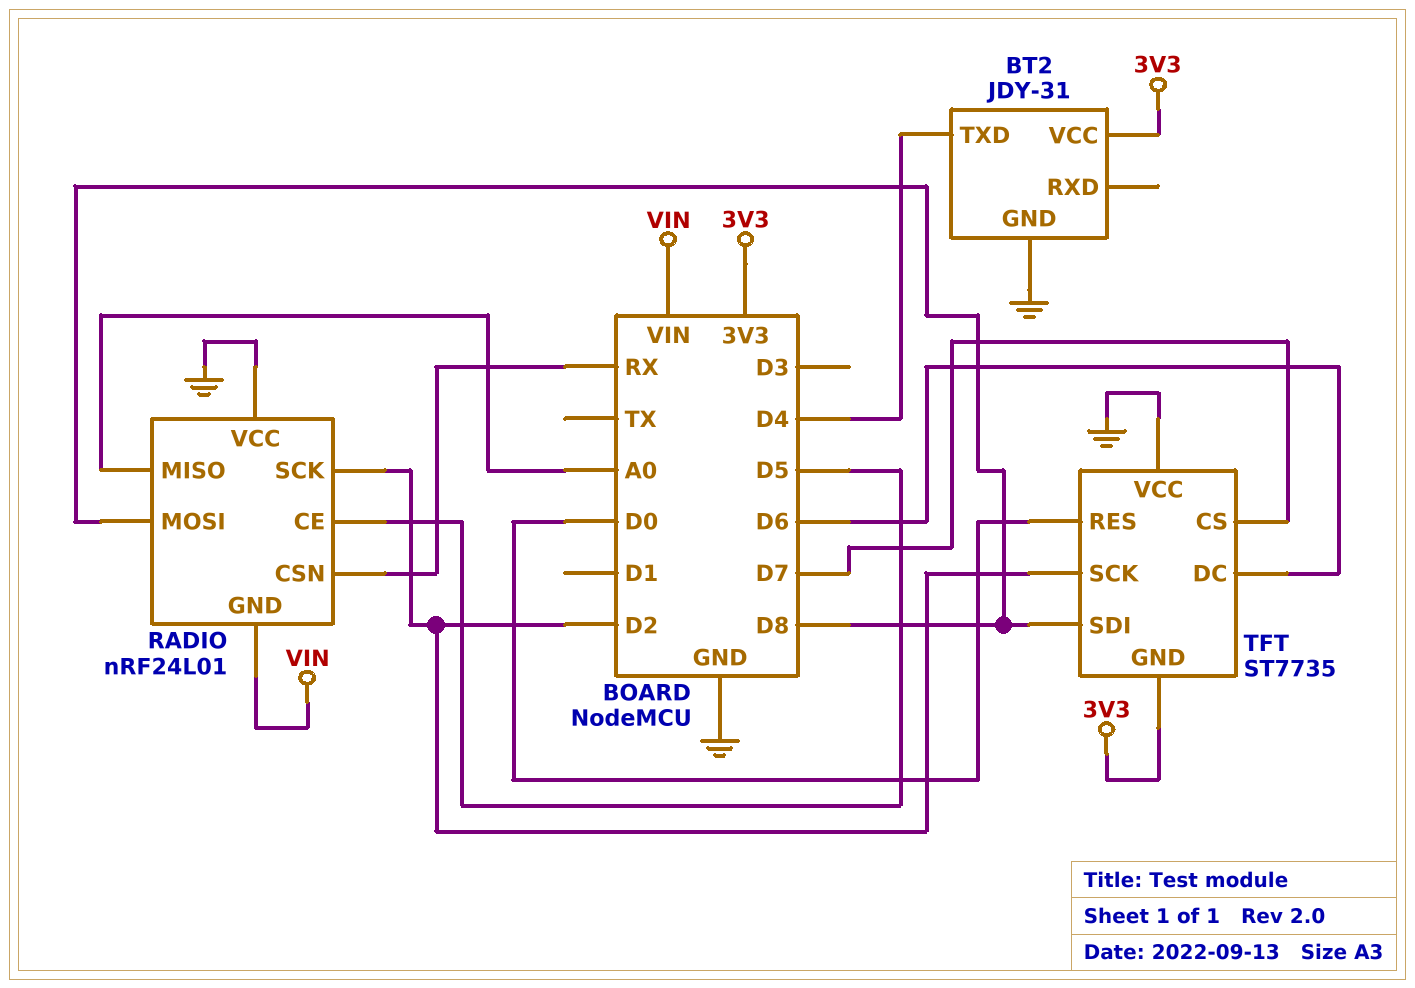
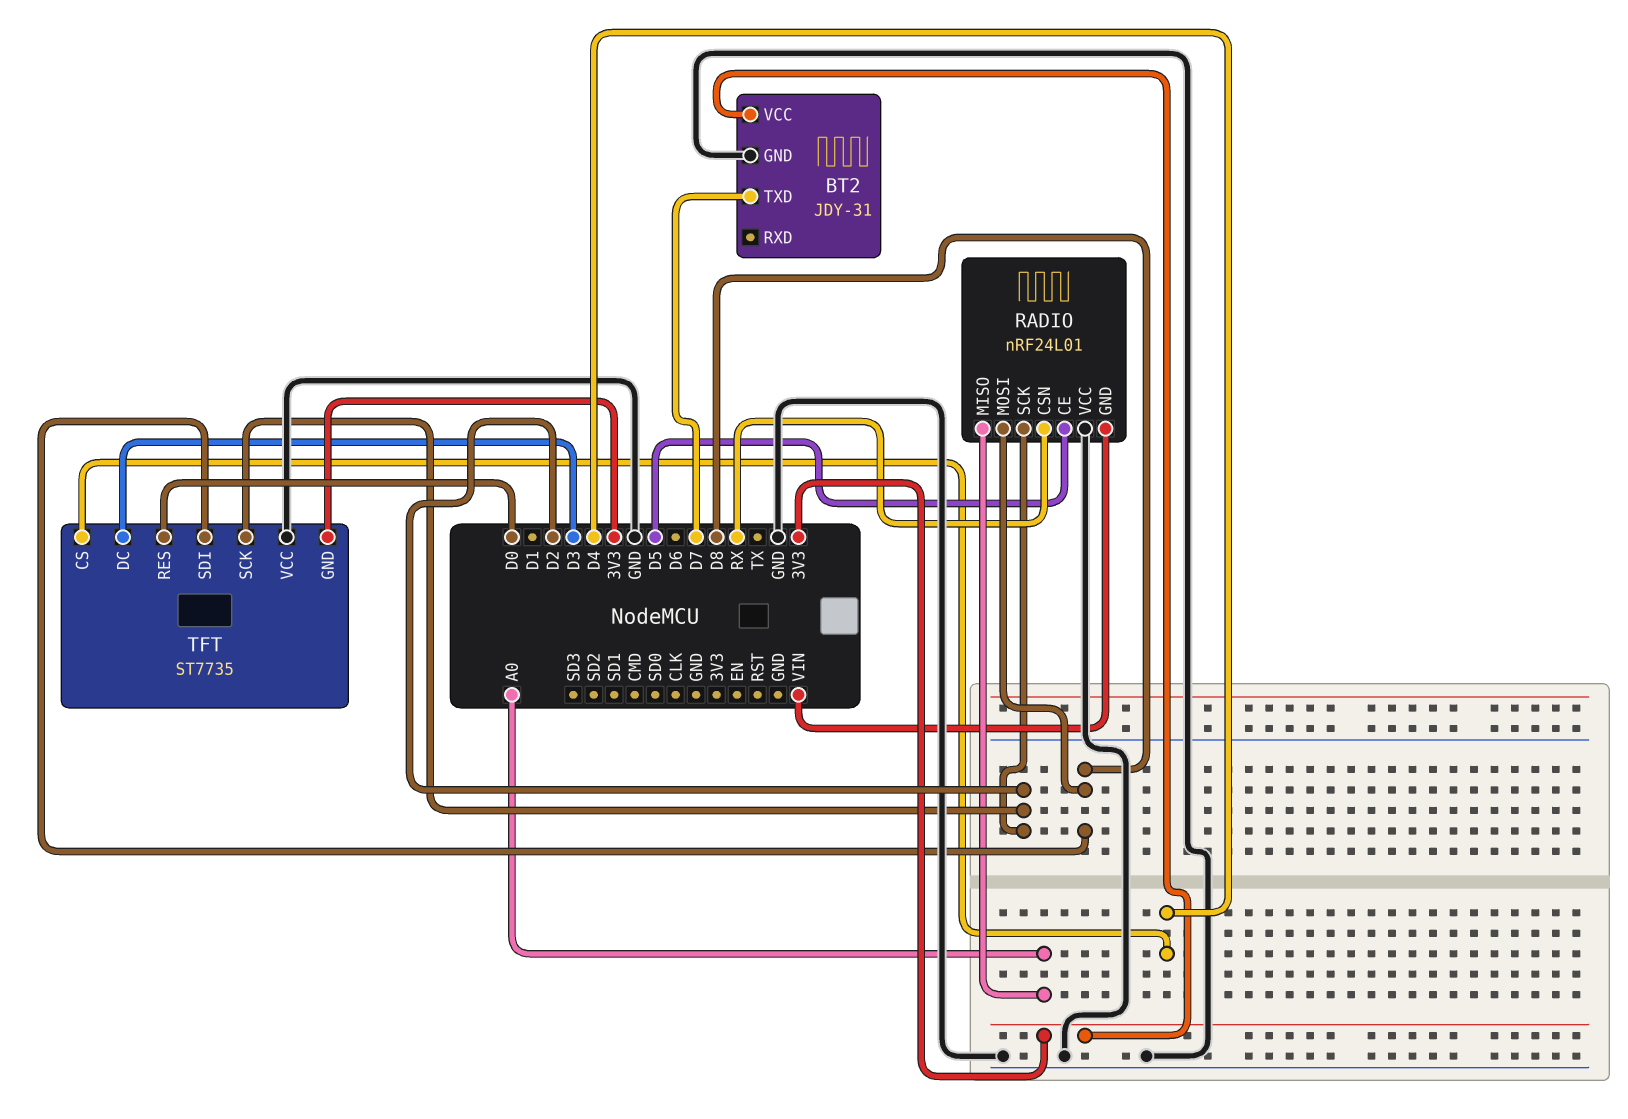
BT2 pin TXD: D4 -> D7
TFT pin CS: D7 -> D4
TFT pin DC: D6 -> D3

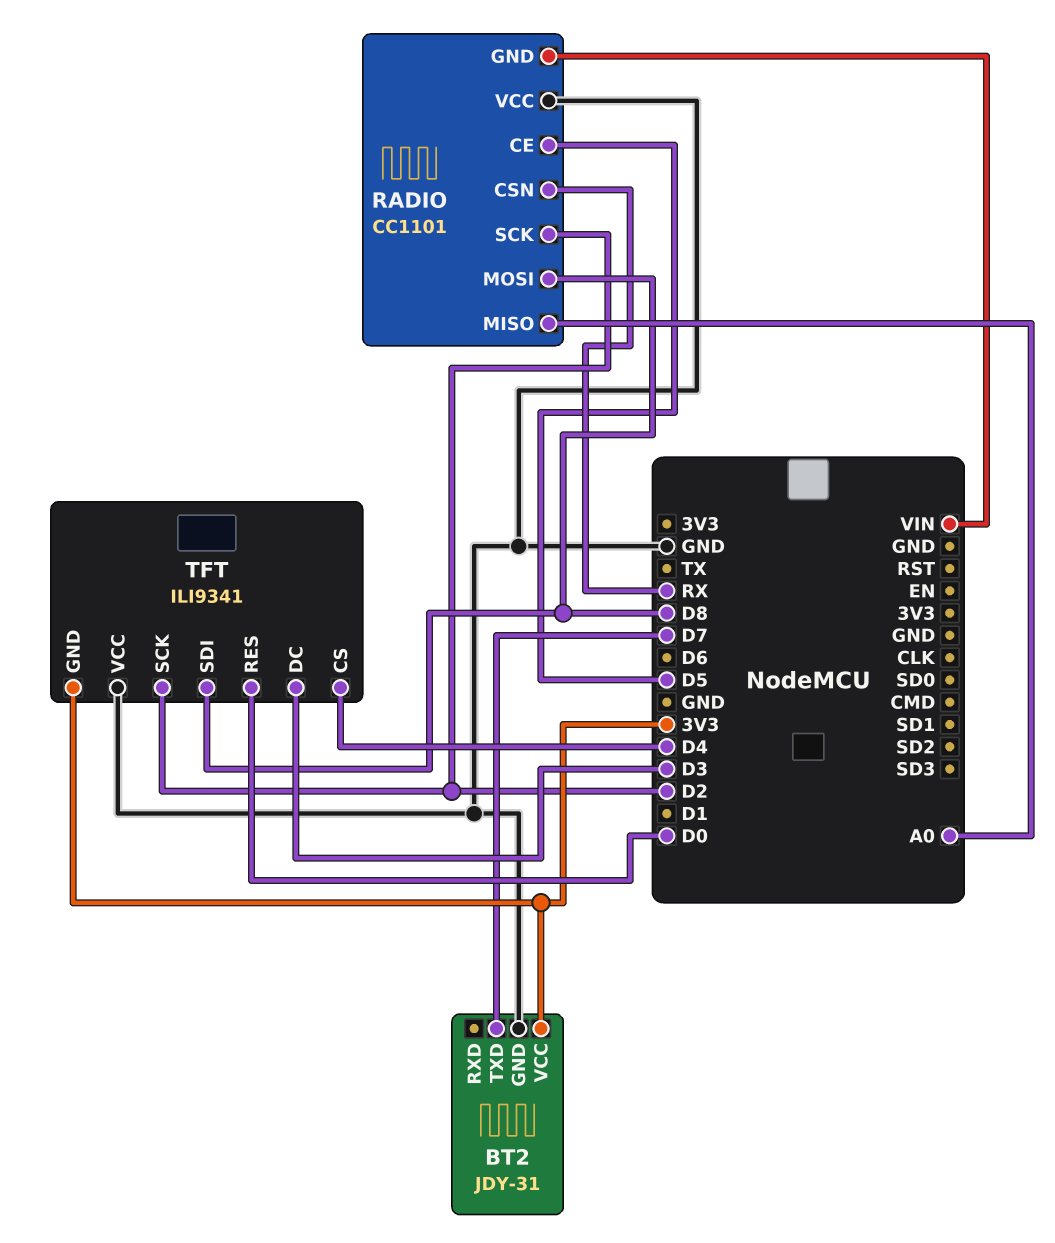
RADIO: nRF24L01 -> CC1101
TFT: ST7735 -> ILI9341

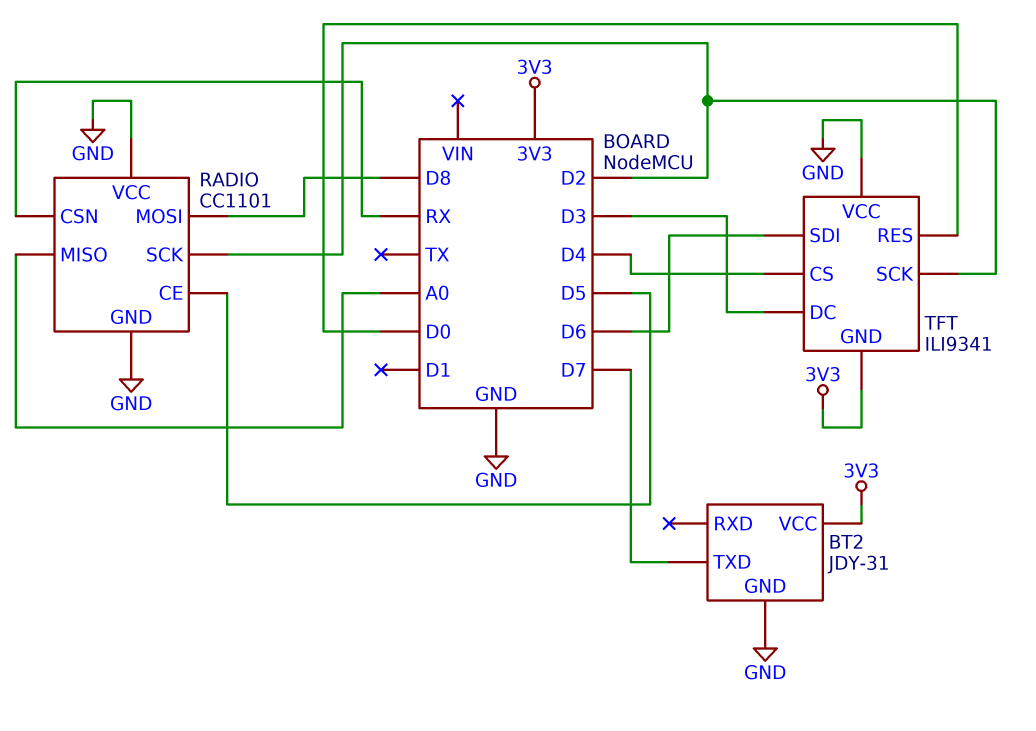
RADIO pin GND: VIN -> GND
TFT pin SDI: D8 -> D6

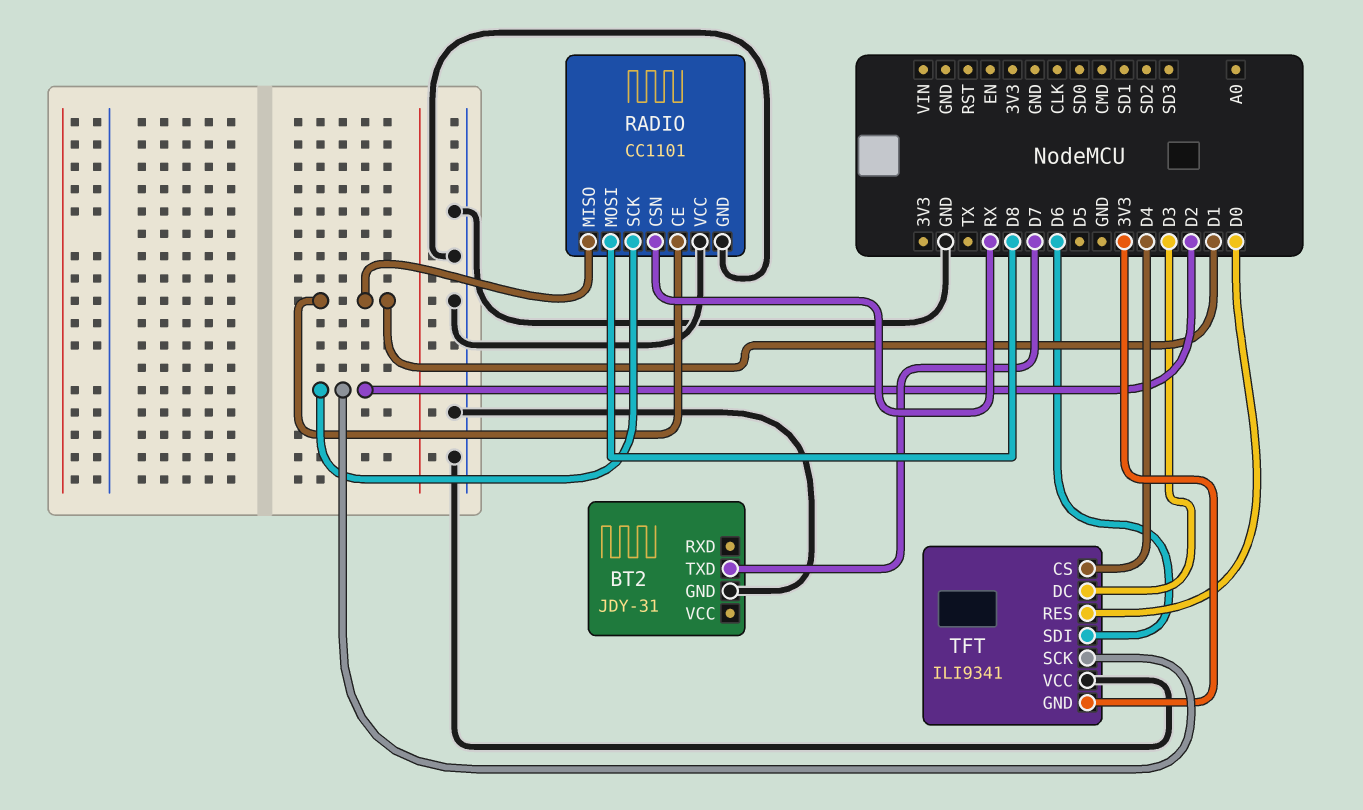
BT2 pin VCC: 3V3 -> none
RADIO pin CE: D5 -> D1
RADIO pin MISO: A0 -> D1

